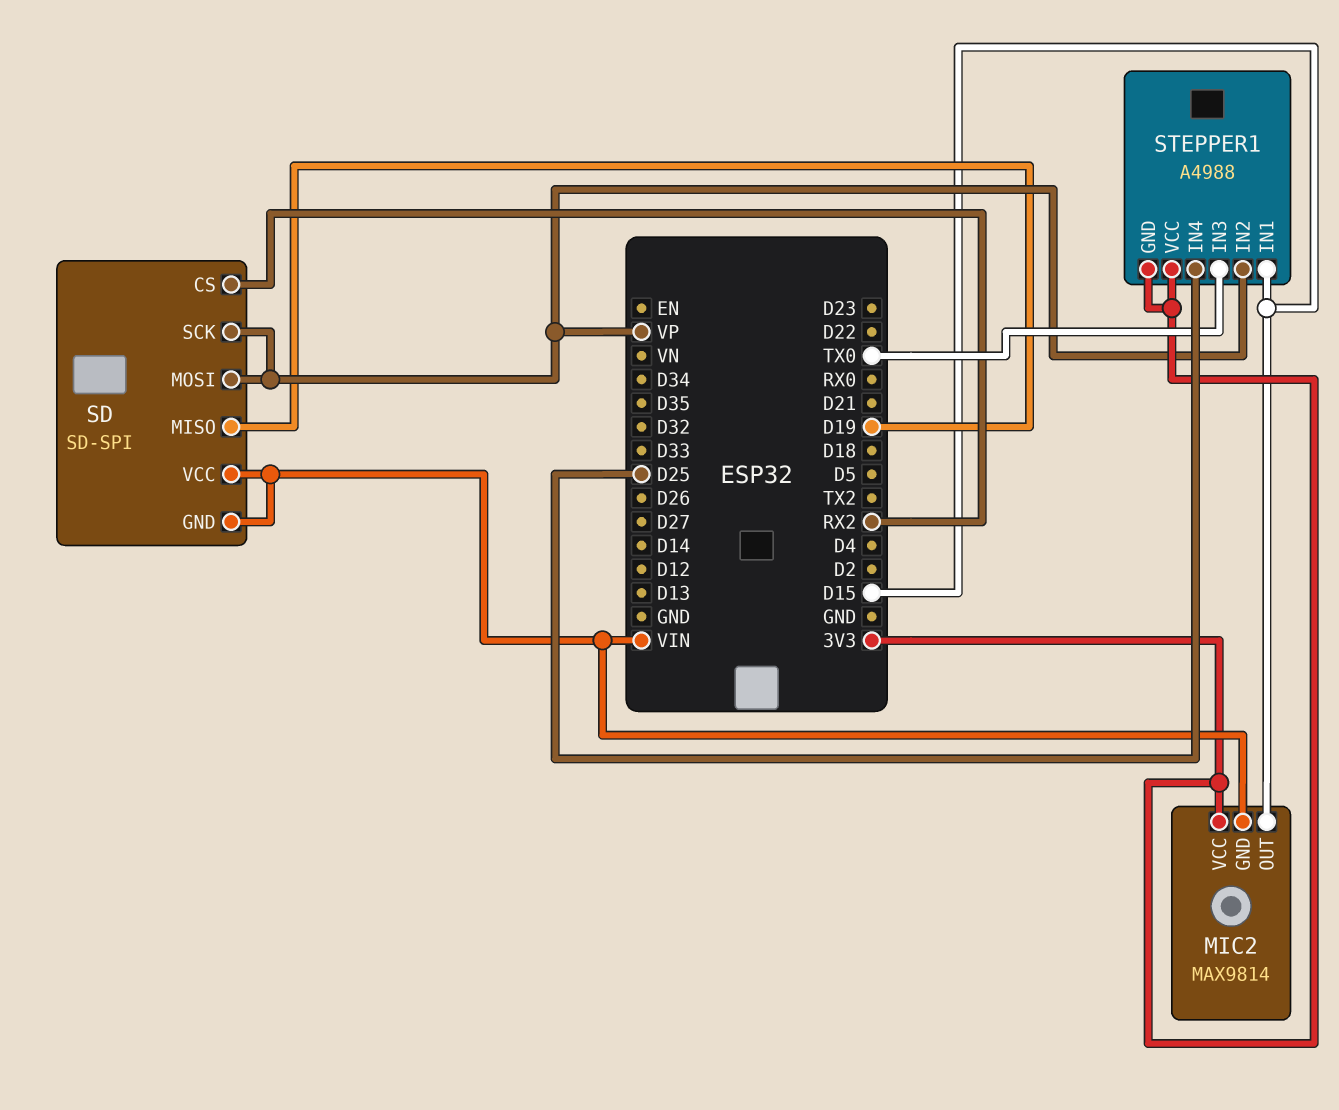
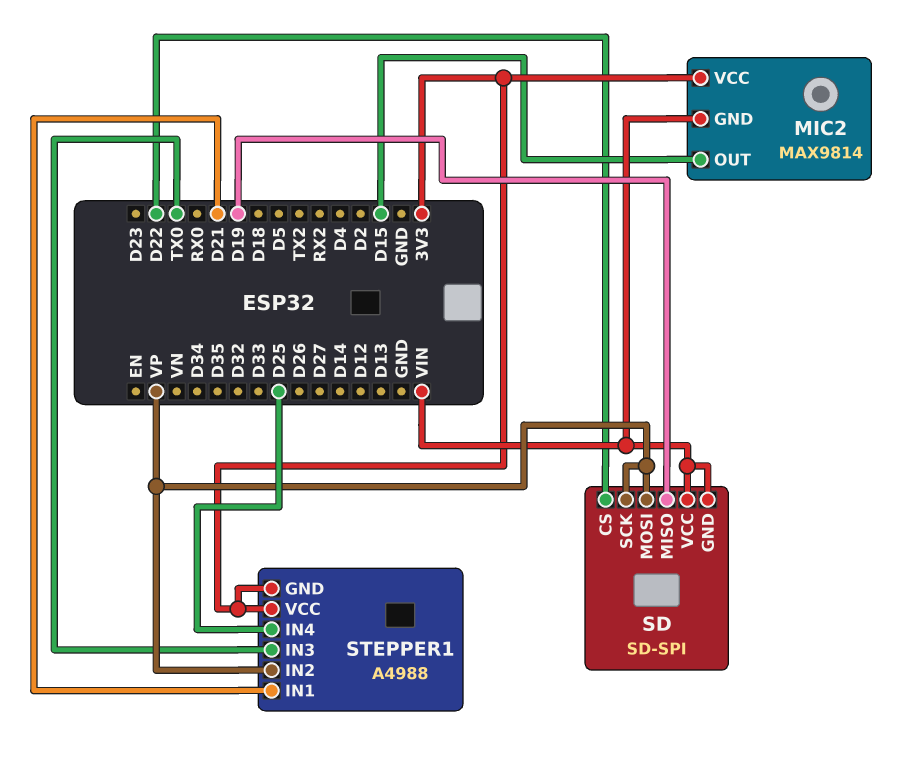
SD pin CS: RX2 -> D22
STEPPER1 pin IN1: D15 -> D21

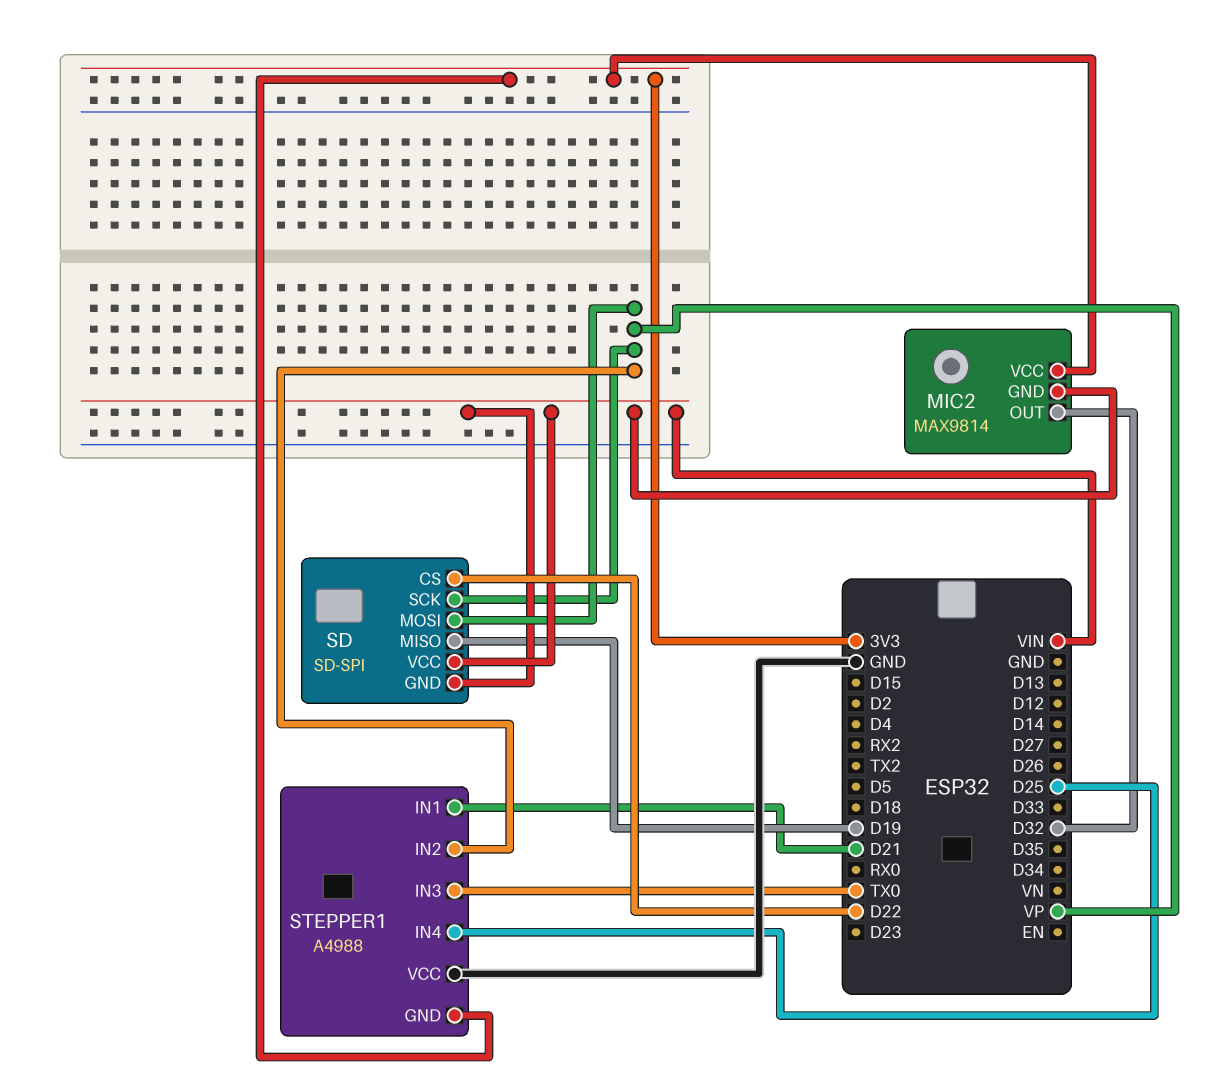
MIC2 pin OUT: D15 -> D32
STEPPER1 pin VCC: 3V3 -> GND

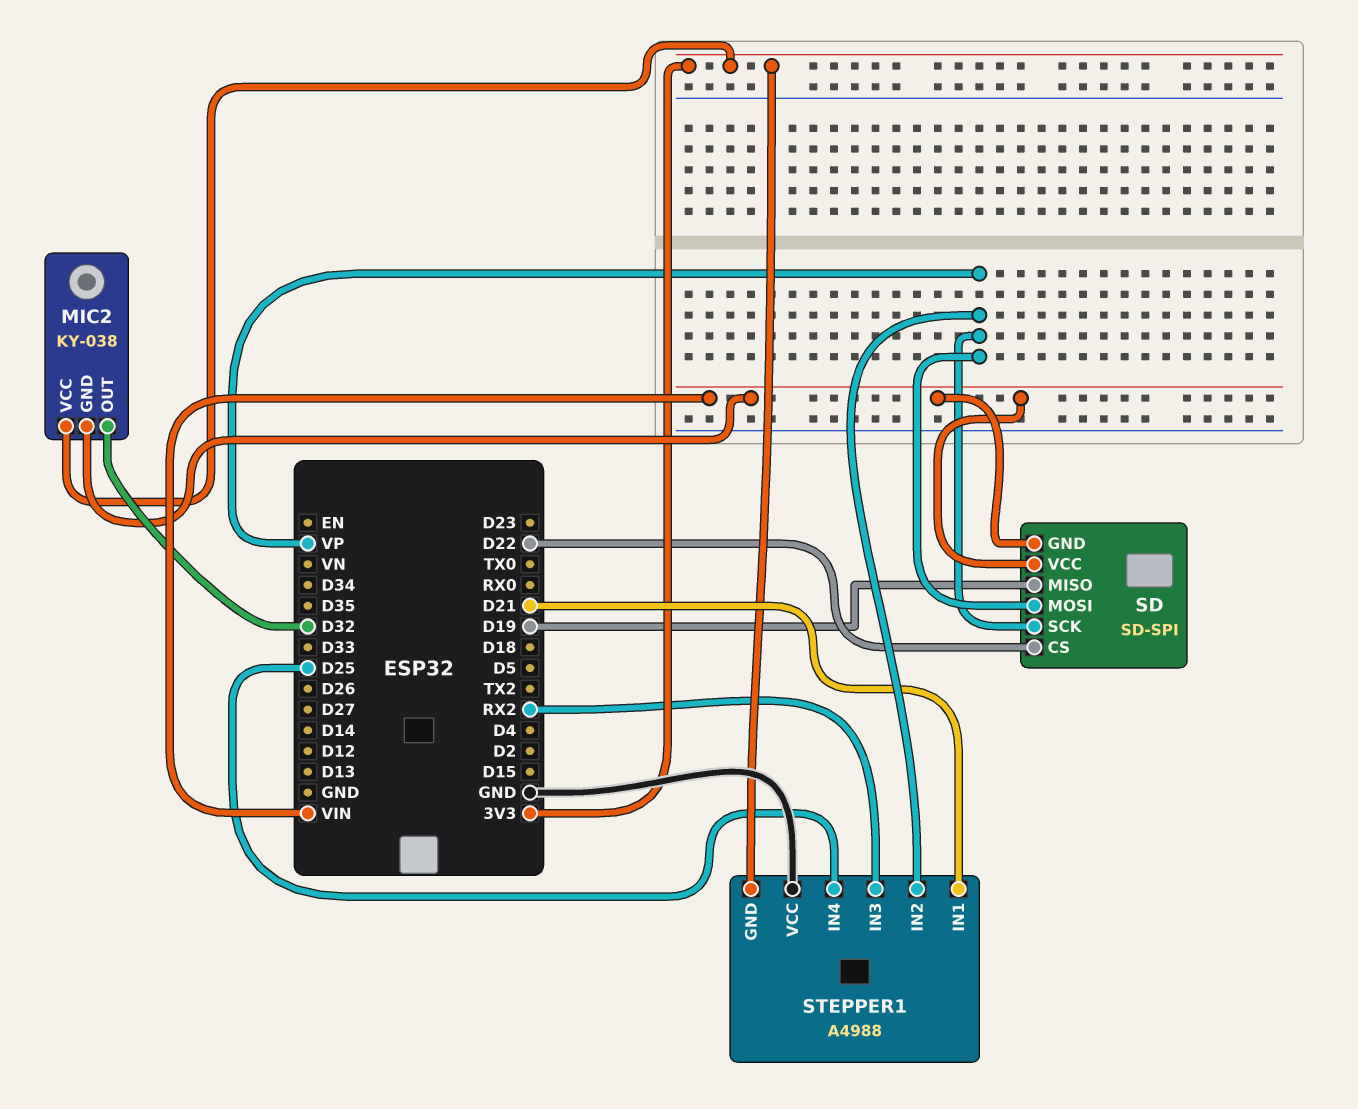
MIC2: MAX9814 -> KY-038
STEPPER1 pin IN3: TX0 -> RX2

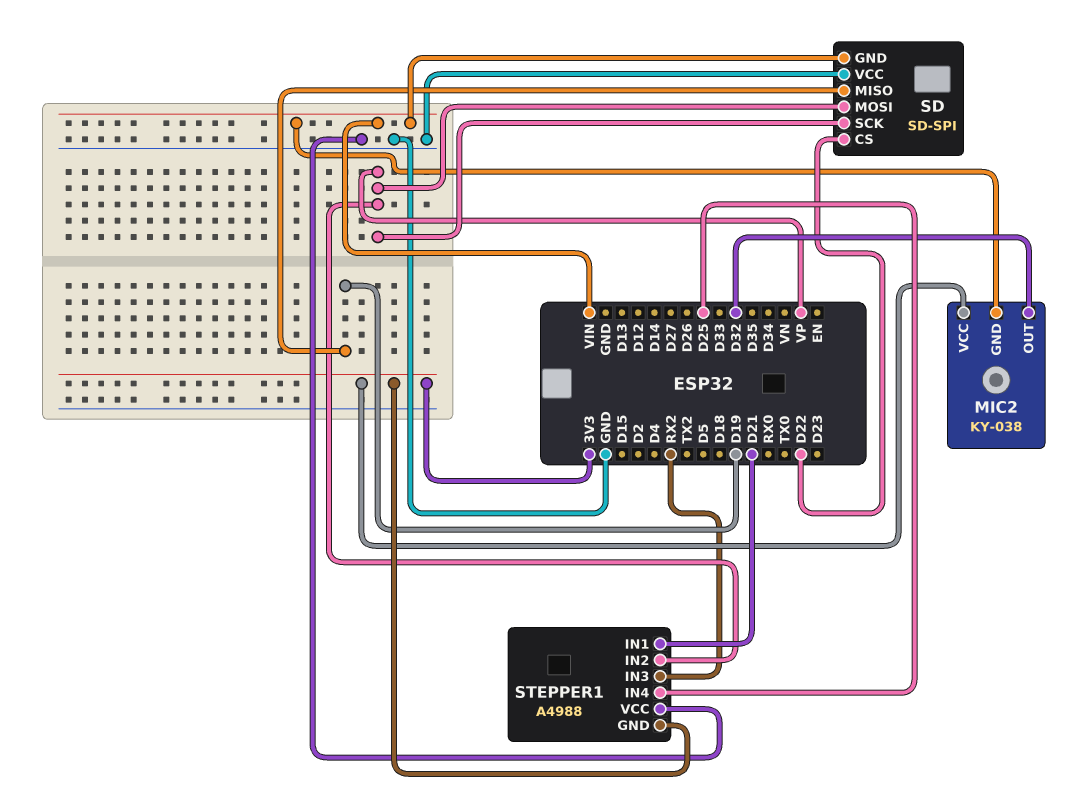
SD pin VCC: VIN -> GND

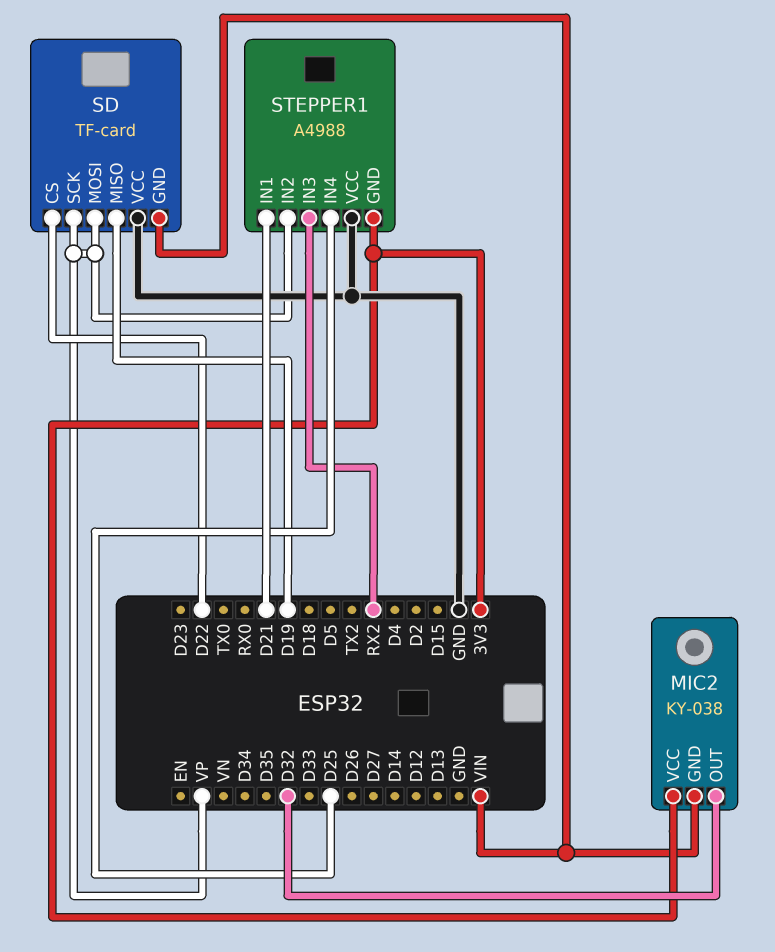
SD: SD-SPI -> TF-card

